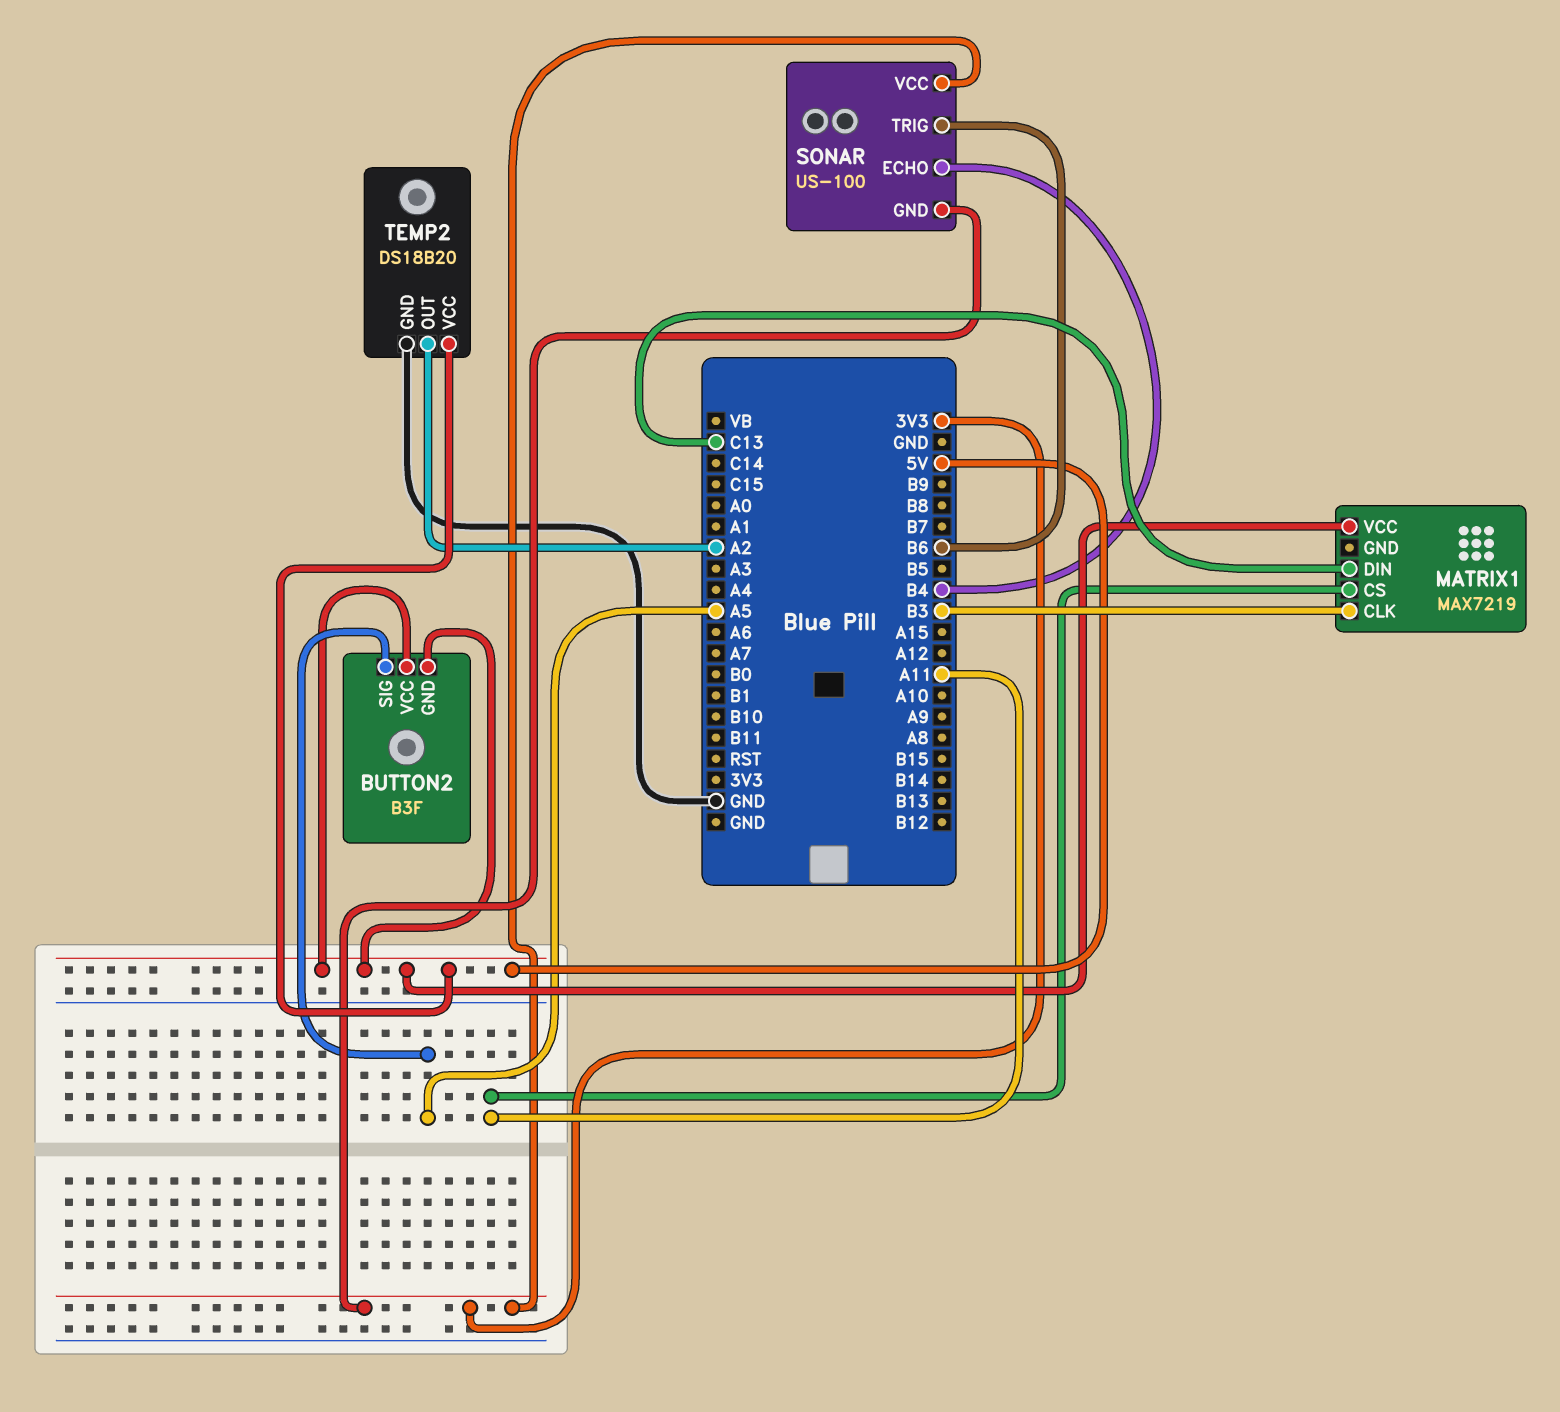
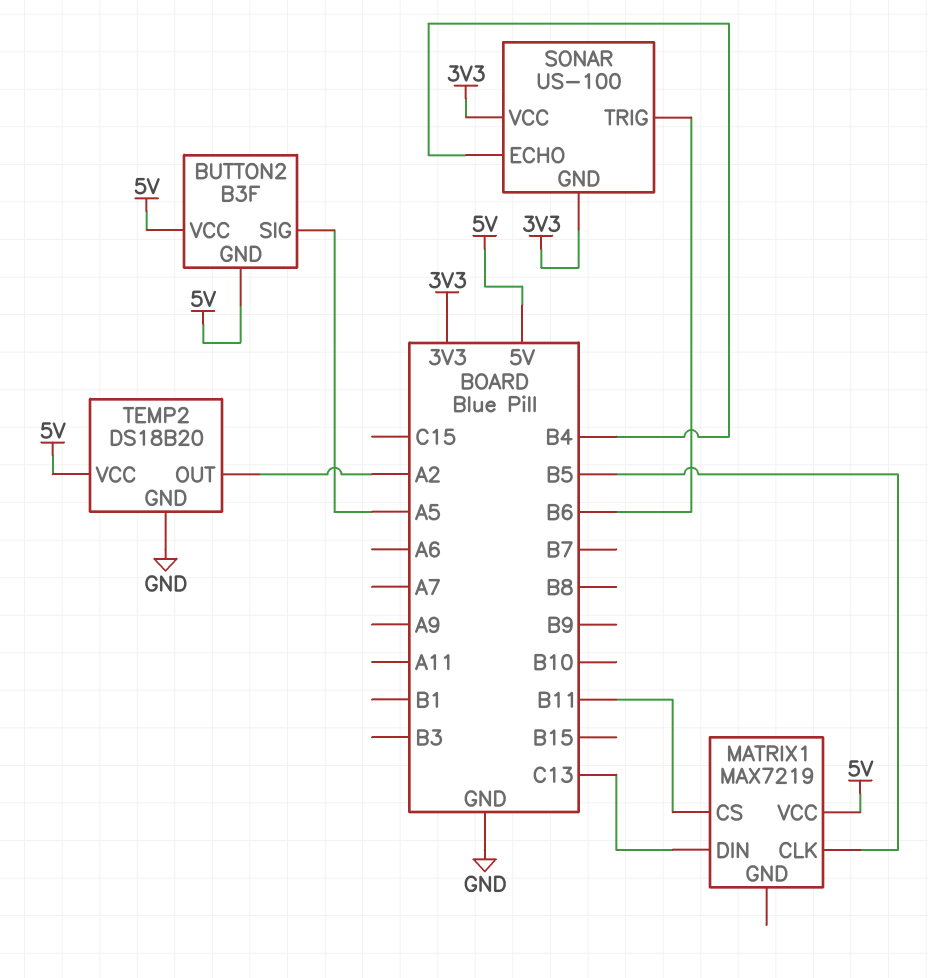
MATRIX1 pin CLK: B3 -> B5
MATRIX1 pin CS: A11 -> B11

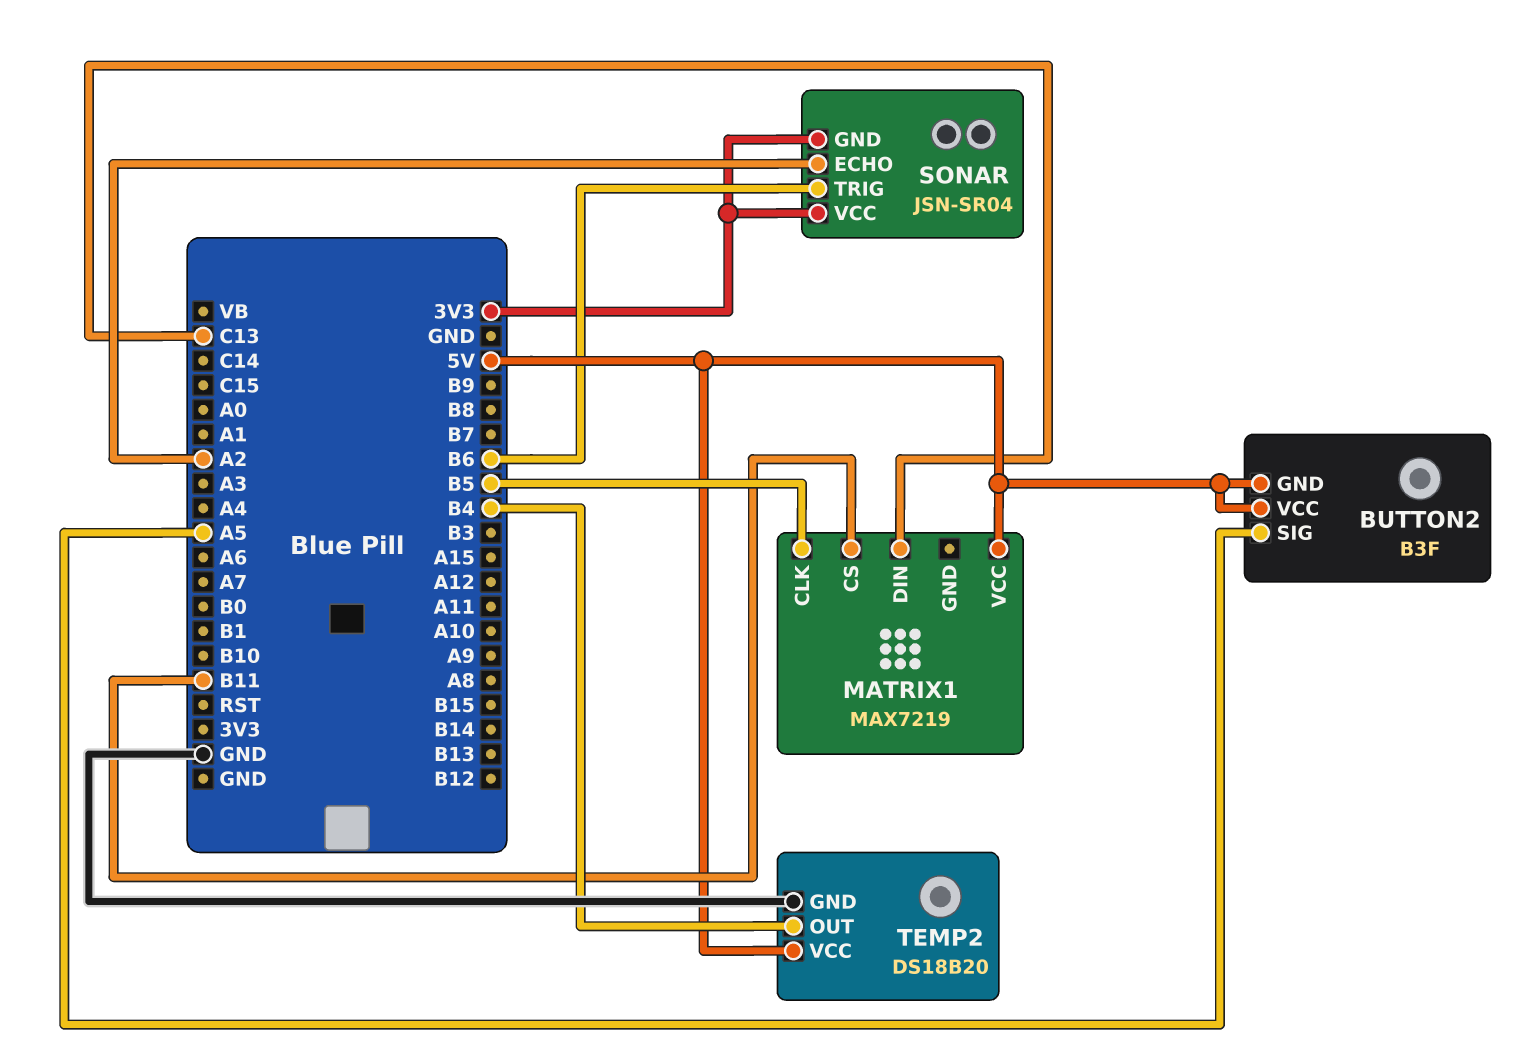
SONAR: US-100 -> JSN-SR04
SONAR pin ECHO: B4 -> A2
TEMP2 pin OUT: A2 -> B4

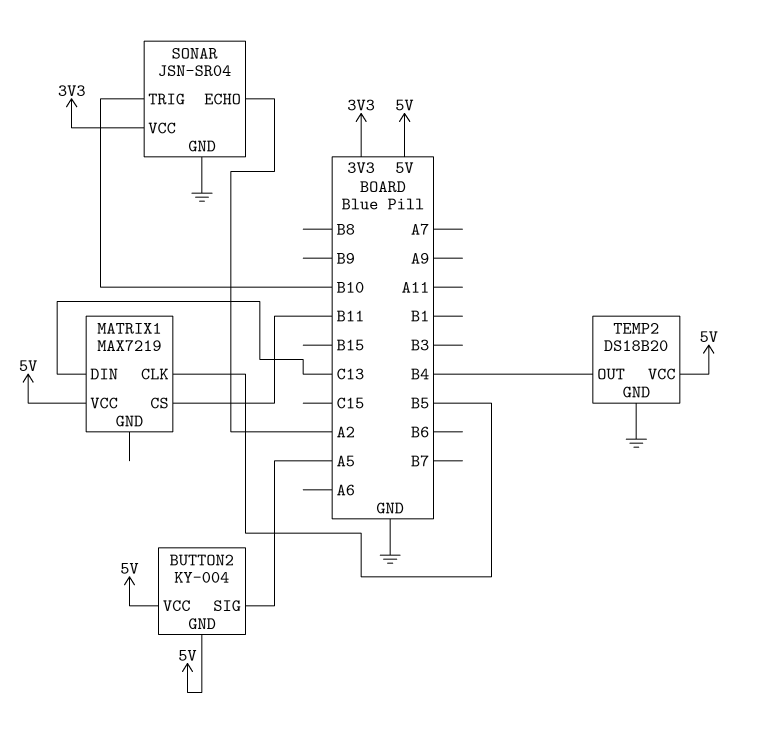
BUTTON2: B3F -> KY-004
SONAR pin GND: 3V3 -> GND
SONAR pin TRIG: B6 -> B10

